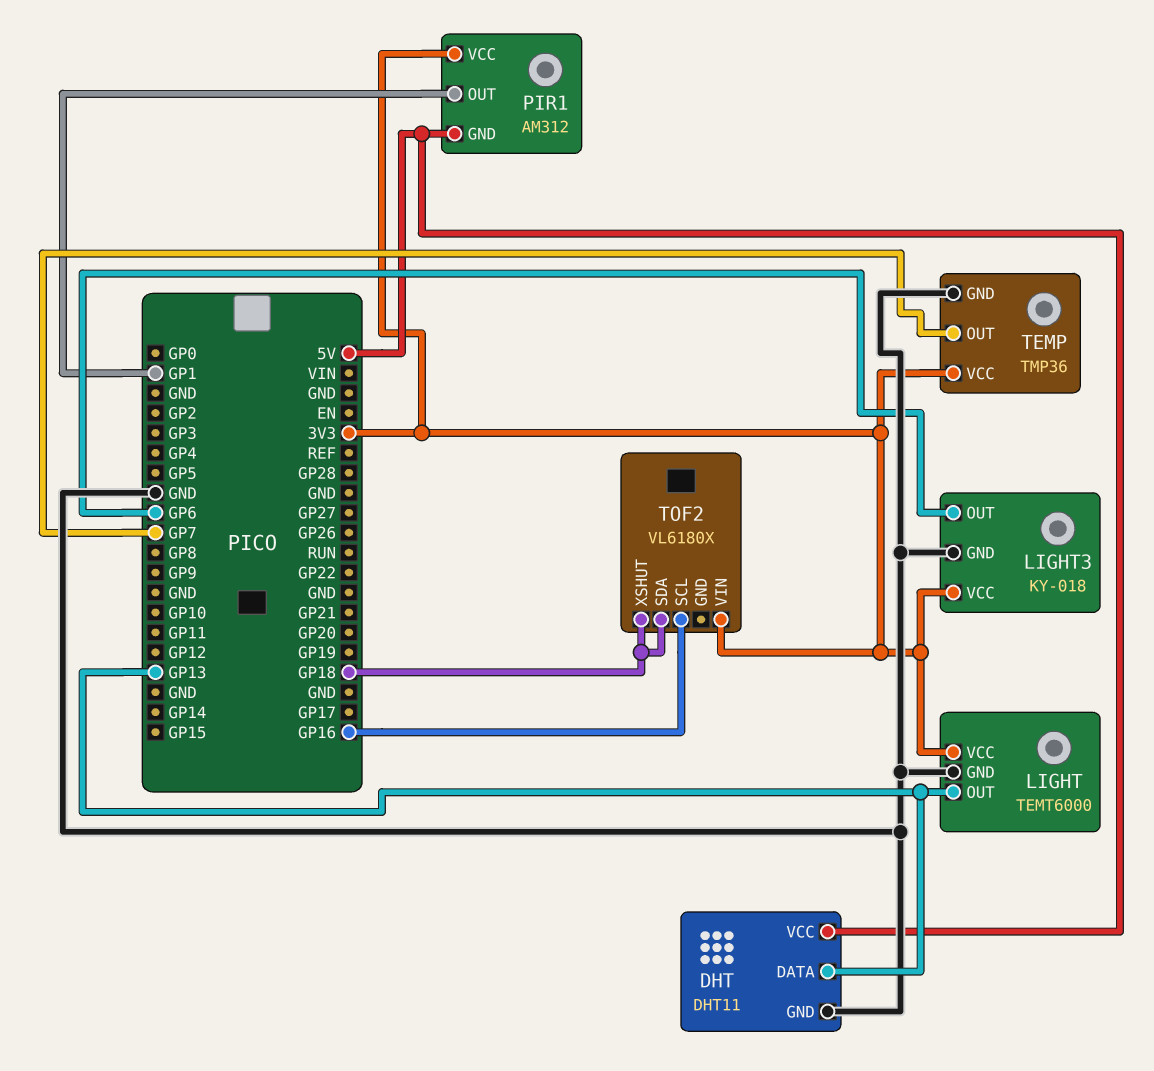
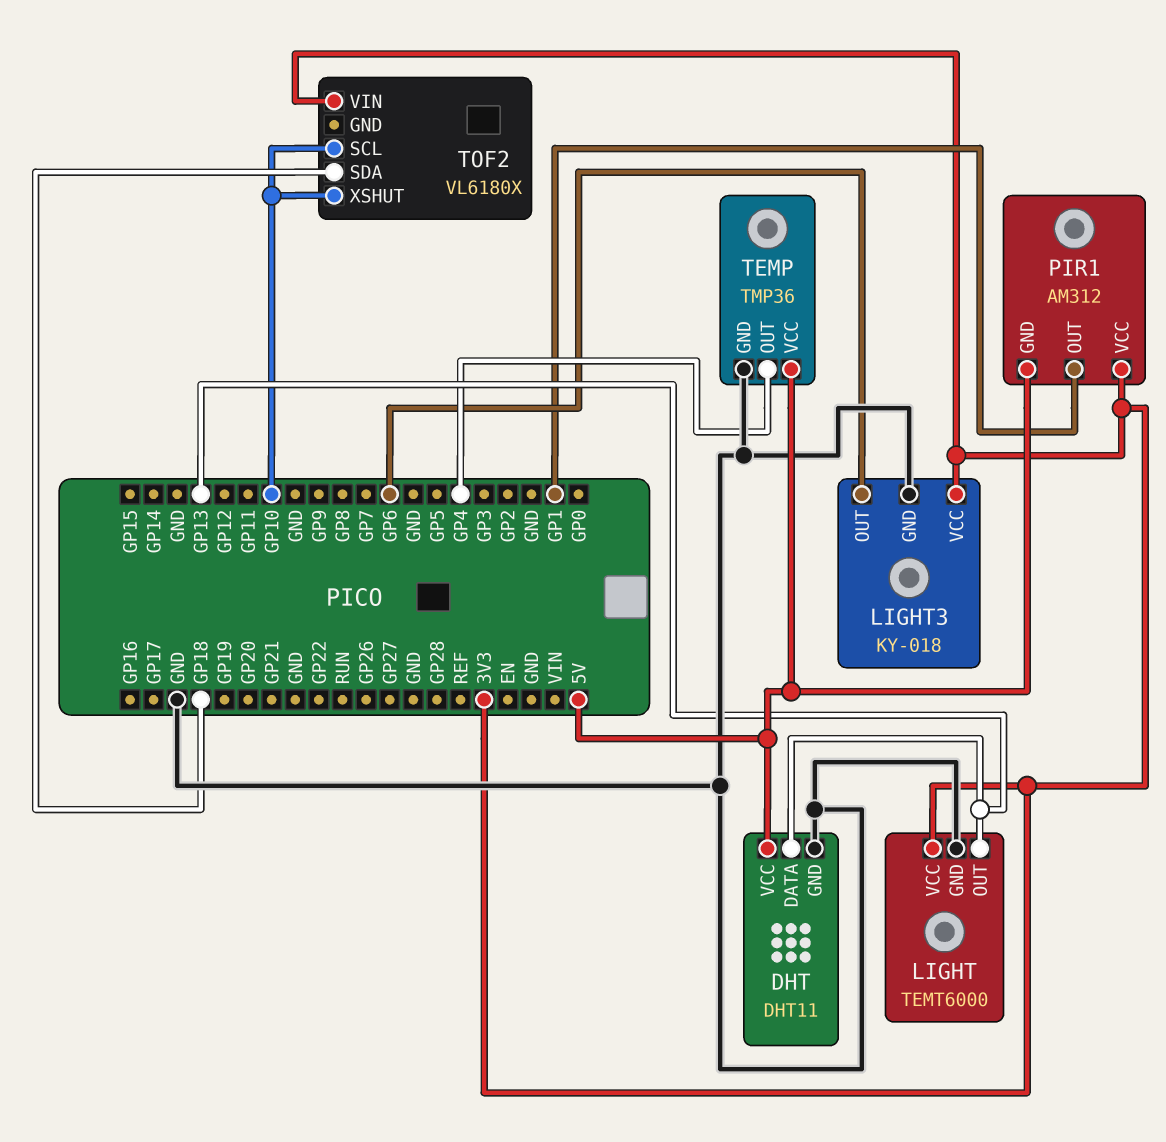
TEMP pin OUT: GP7 -> GP4
TEMP pin VCC: 3V3 -> 5V
TOF2 pin SCL: GP16 -> GP10
TOF2 pin XSHUT: GP18 -> GP10

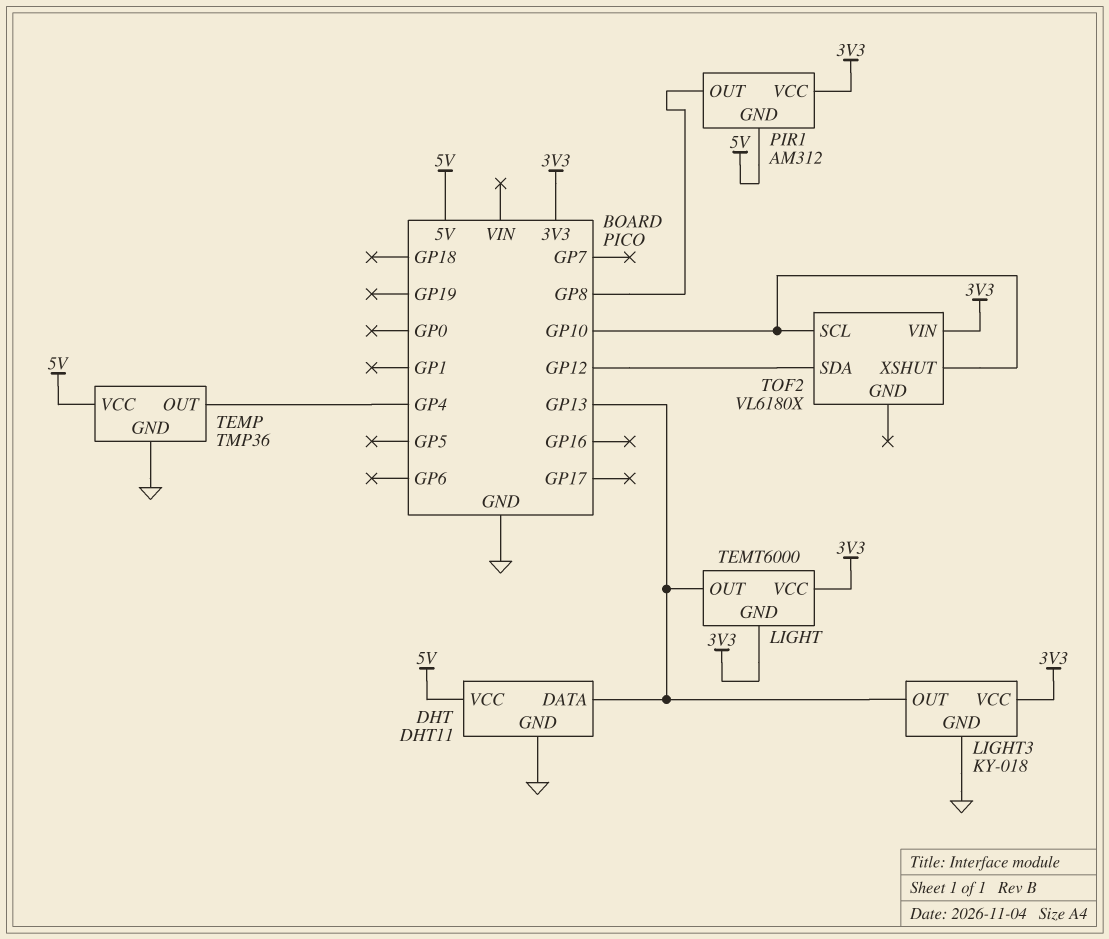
LIGHT pin GND: GND -> 3V3
LIGHT3 pin OUT: GP6 -> GP13
PIR1 pin OUT: GP1 -> GP8
TOF2 pin SDA: GP18 -> GP12

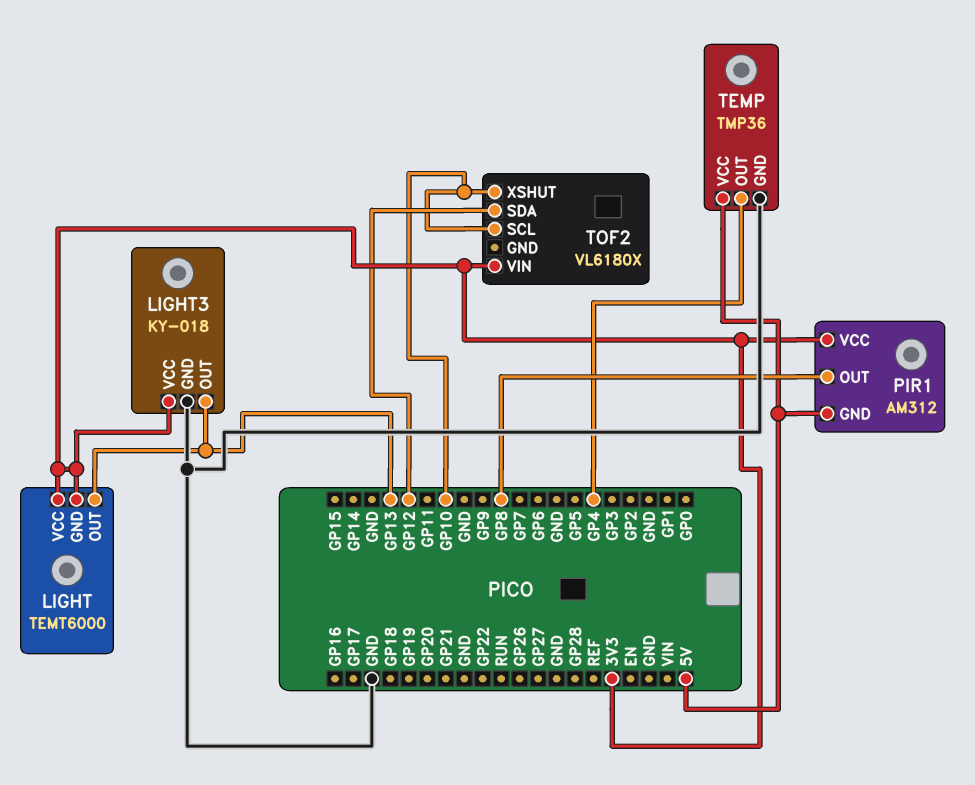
DHT: DHT11 -> none
DHT pin DATA: GP13 -> none
DHT pin GND: GND -> none
DHT pin VCC: 5V -> none

